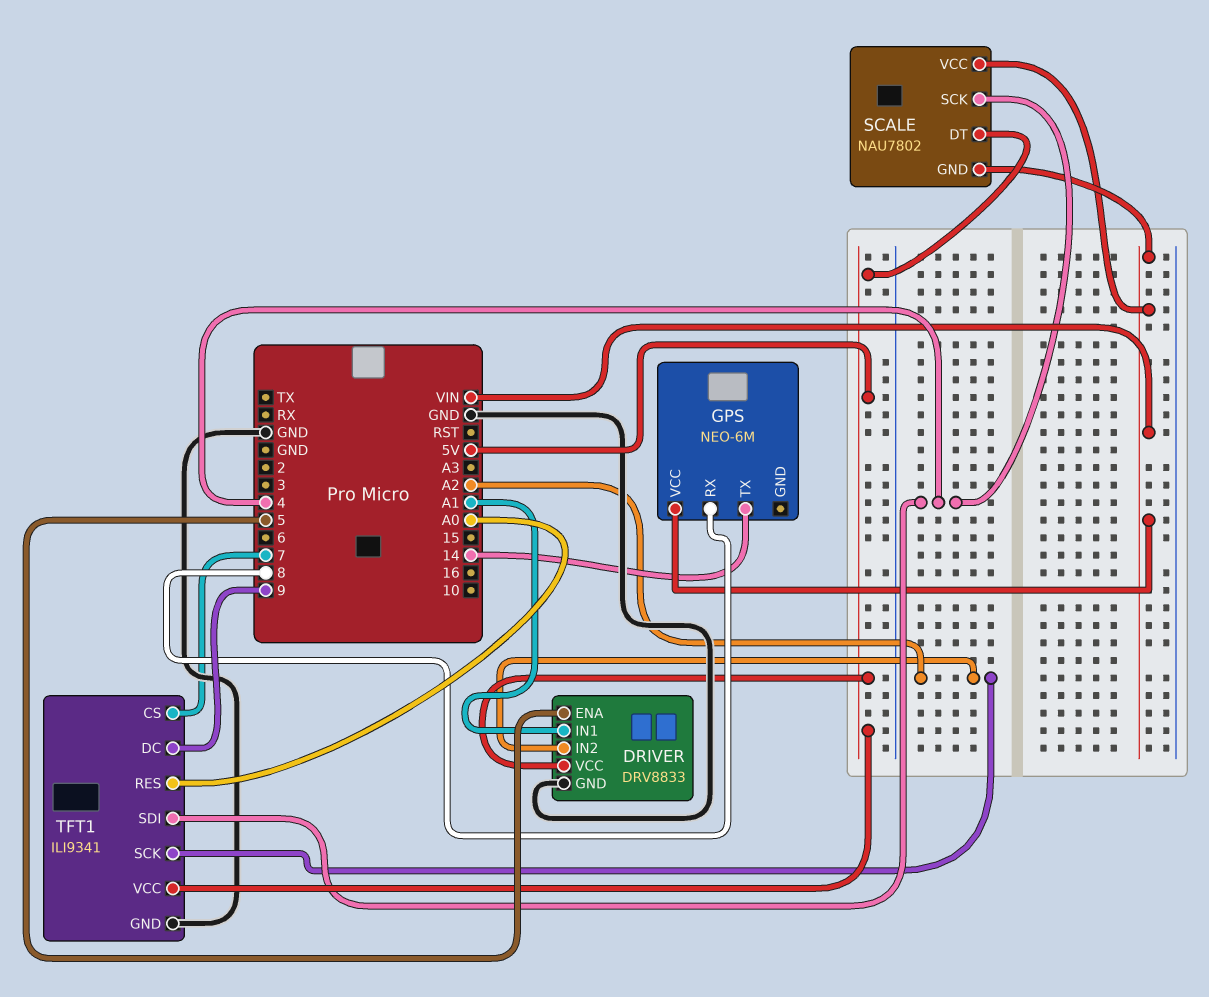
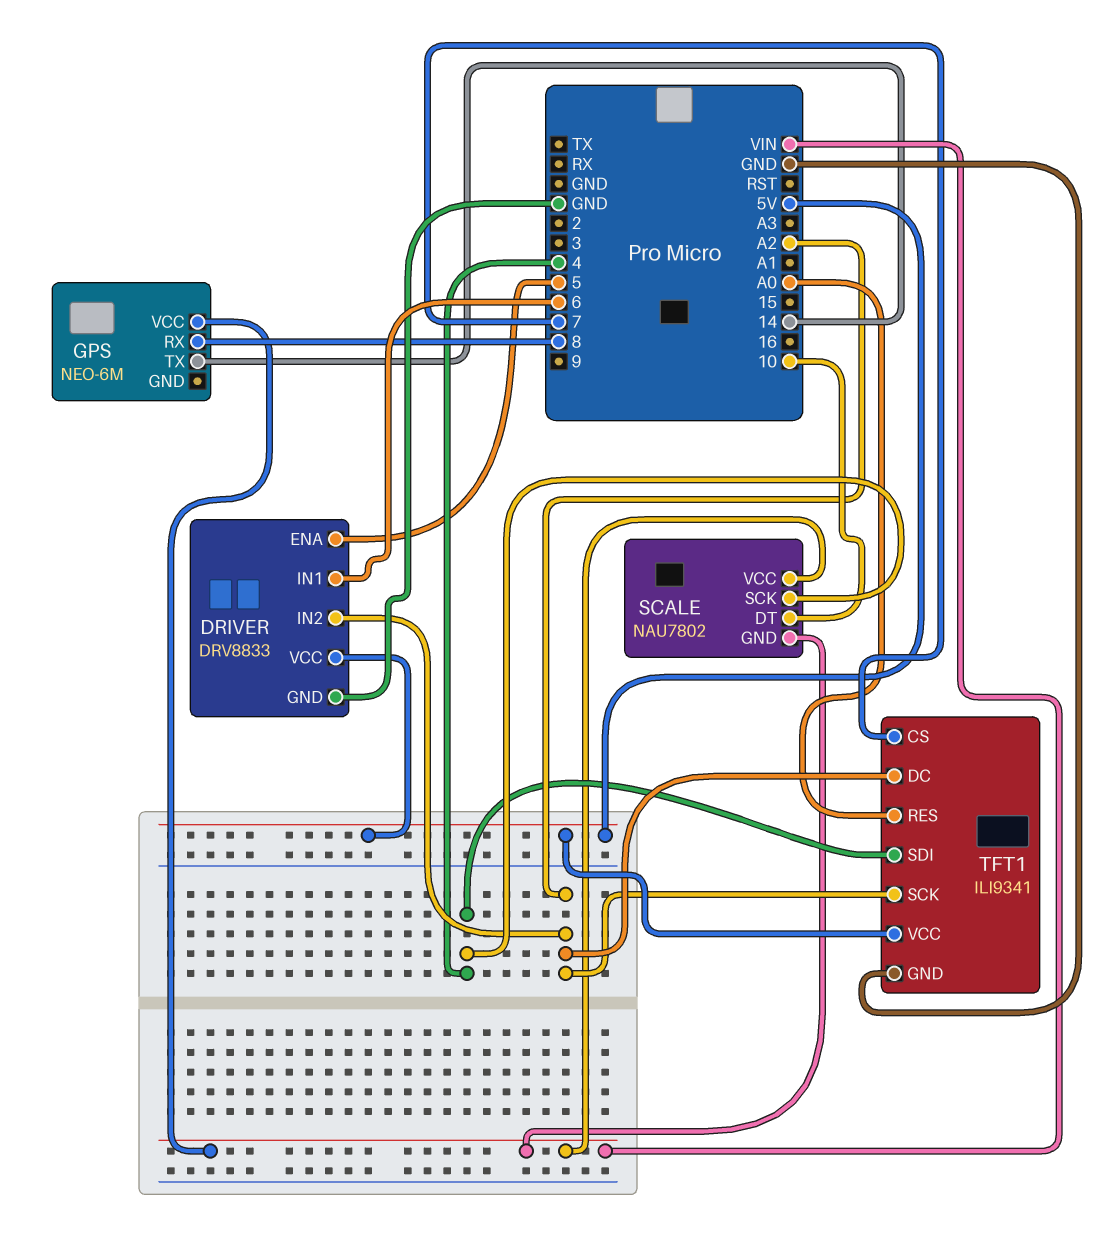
DRIVER pin IN1: A1 -> 6
SCALE pin DT: 5V -> 10
TFT1 pin DC: 9 -> A2

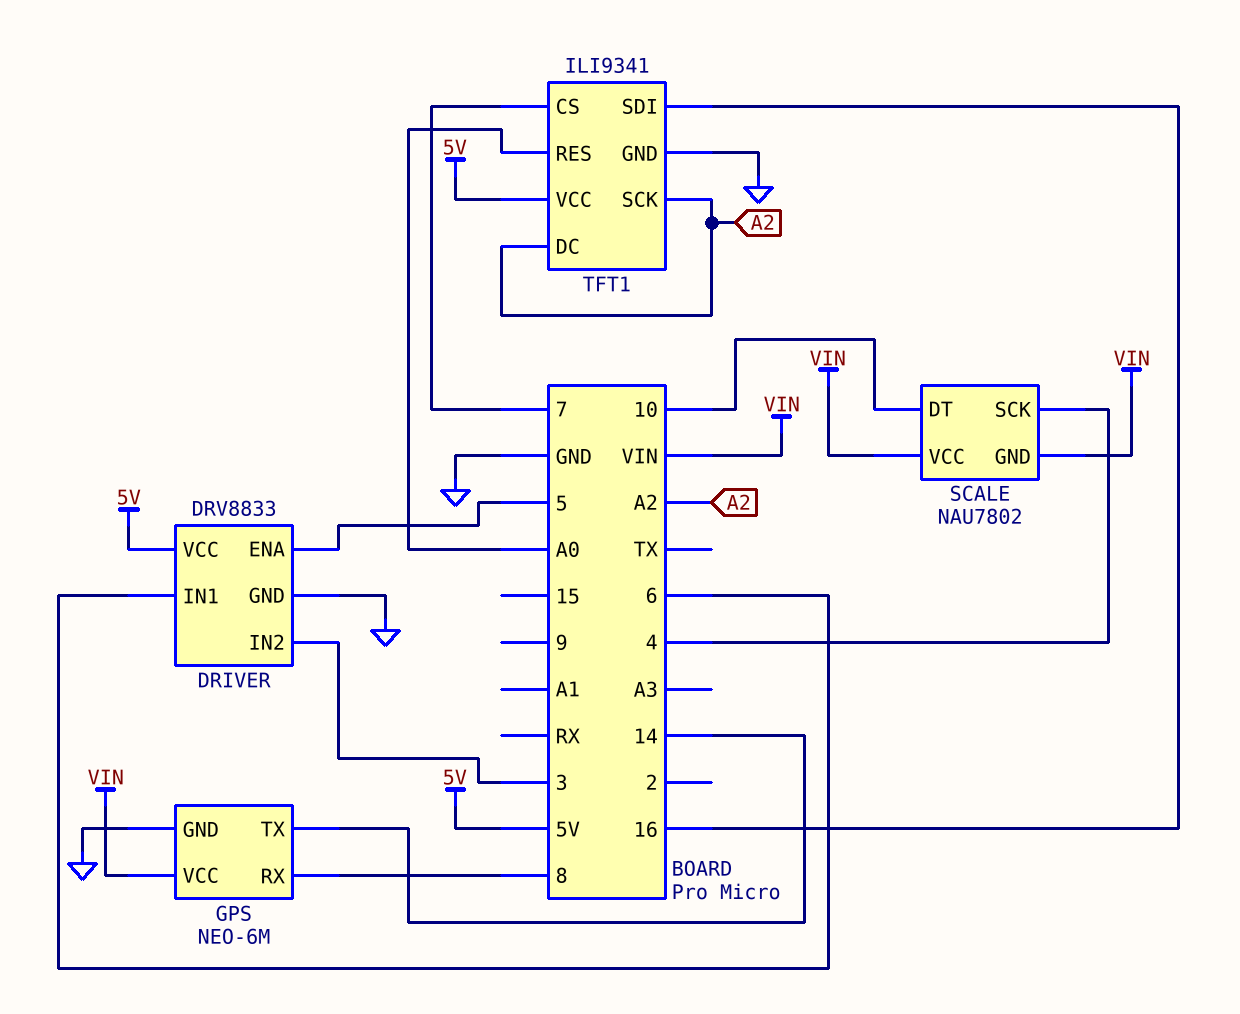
DRIVER pin IN2: A2 -> 3
GPS pin GND: none -> GND
TFT1 pin SDI: 4 -> 16

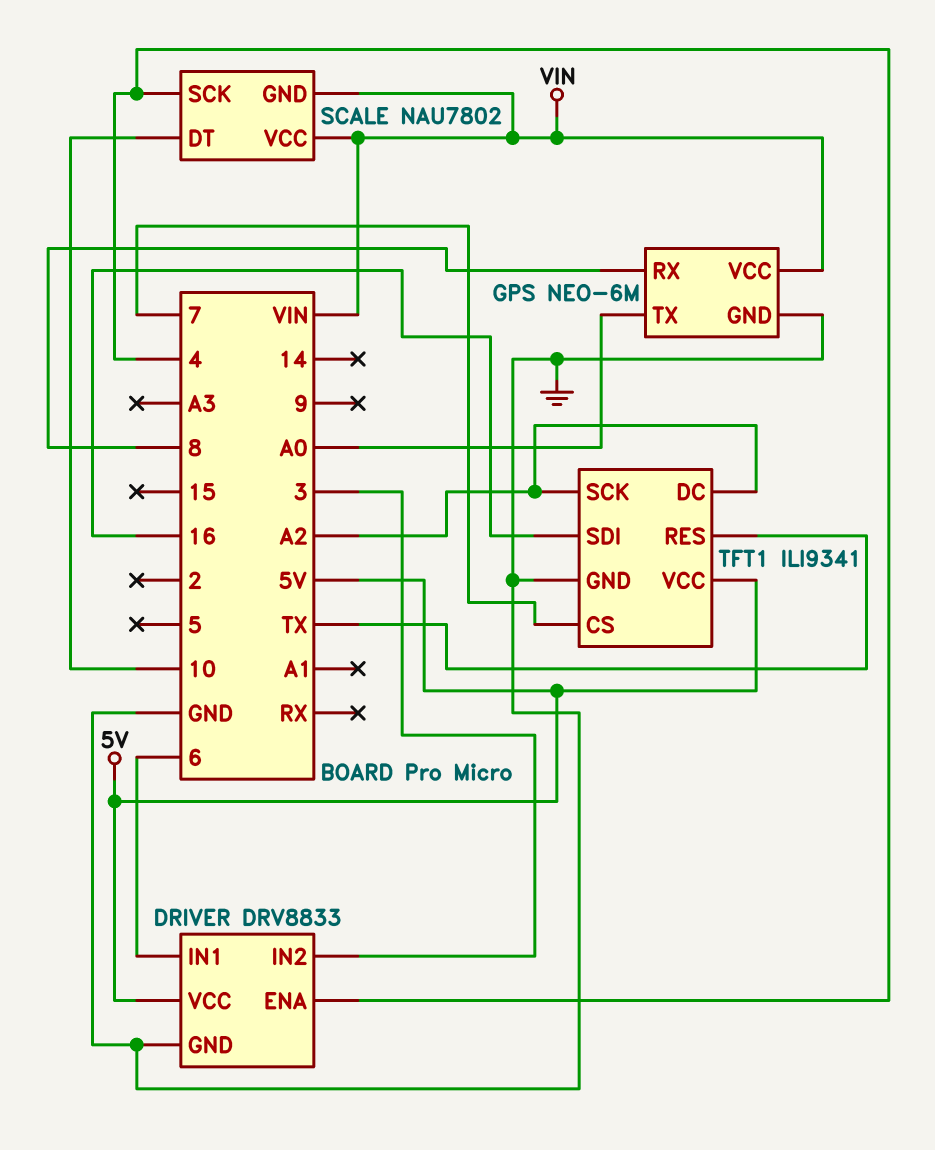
DRIVER pin ENA: 5 -> 4
GPS pin TX: 14 -> A0
TFT1 pin RES: A0 -> TX

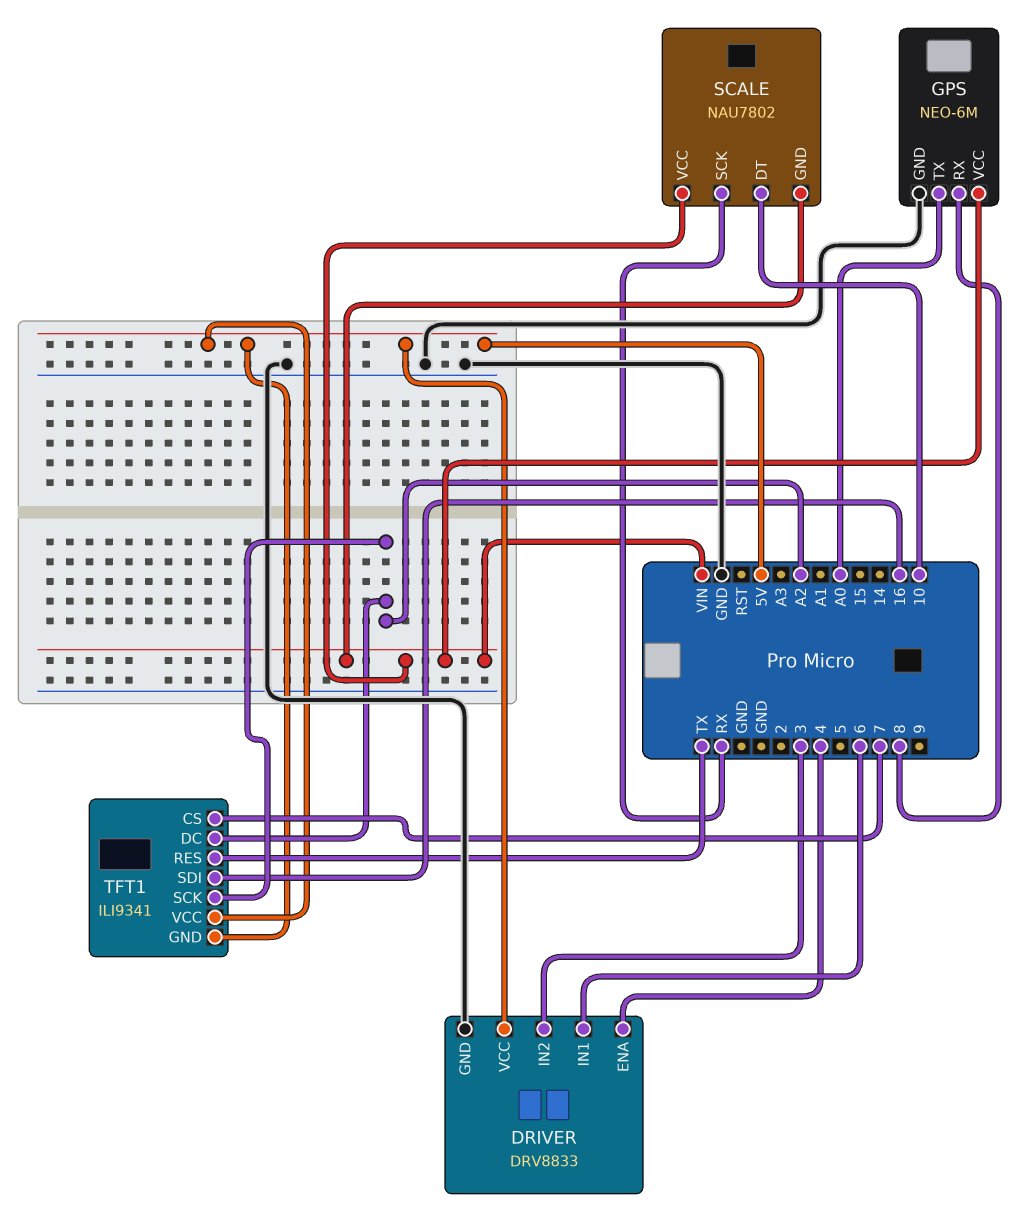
SCALE pin SCK: 4 -> RX
TFT1 pin GND: GND -> 5V

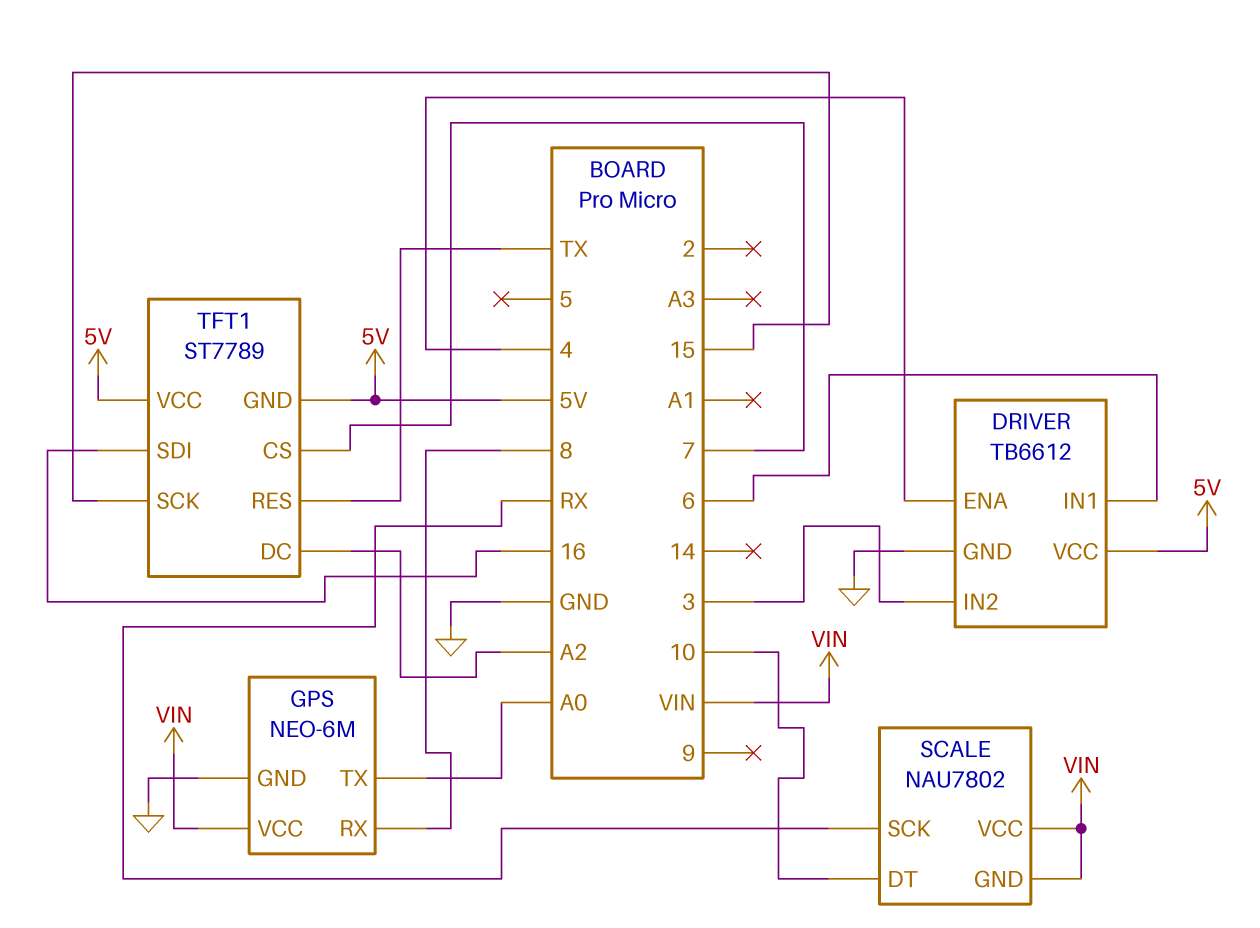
DRIVER: DRV8833 -> TB6612
TFT1: ILI9341 -> ST7789
TFT1 pin SCK: A2 -> 15

